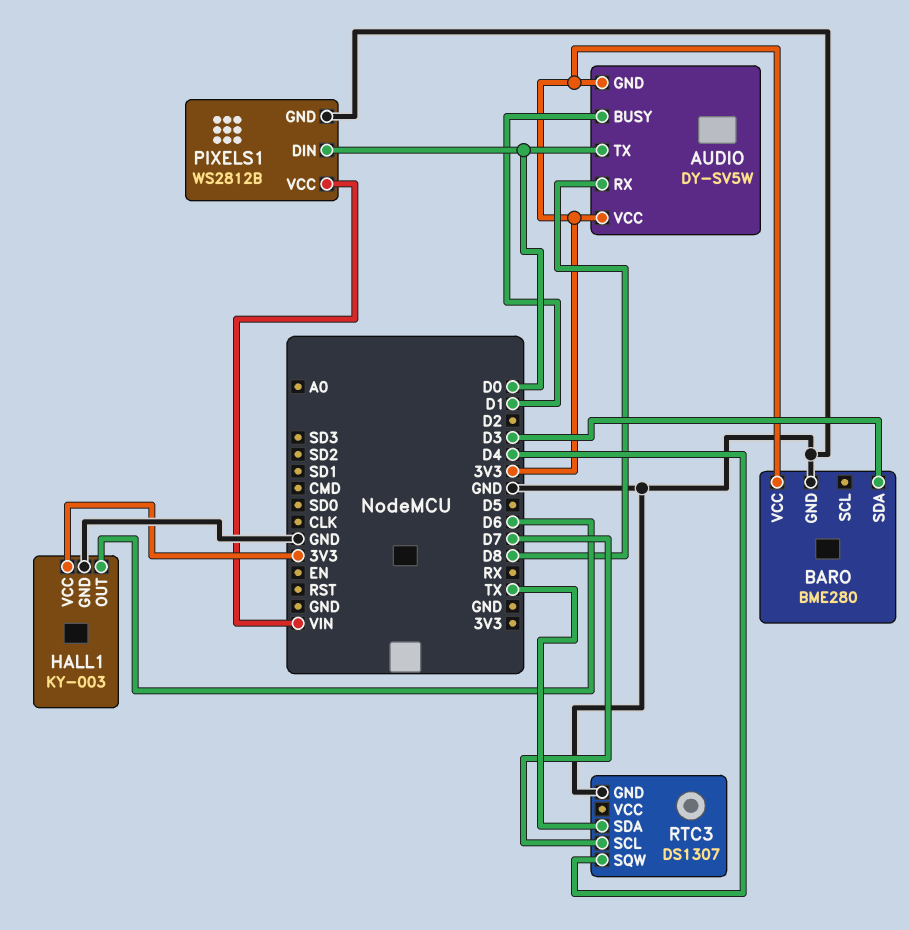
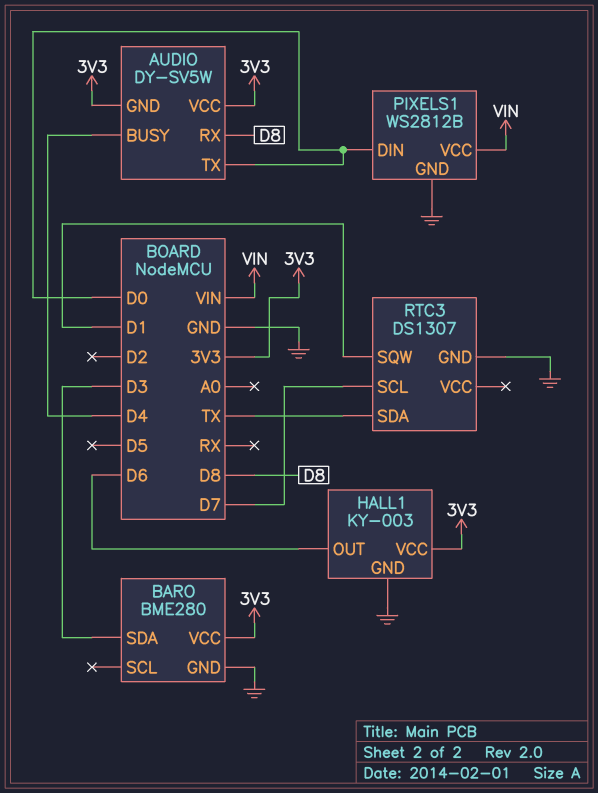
AUDIO pin BUSY: D1 -> D4
RTC3 pin SQW: D4 -> D1

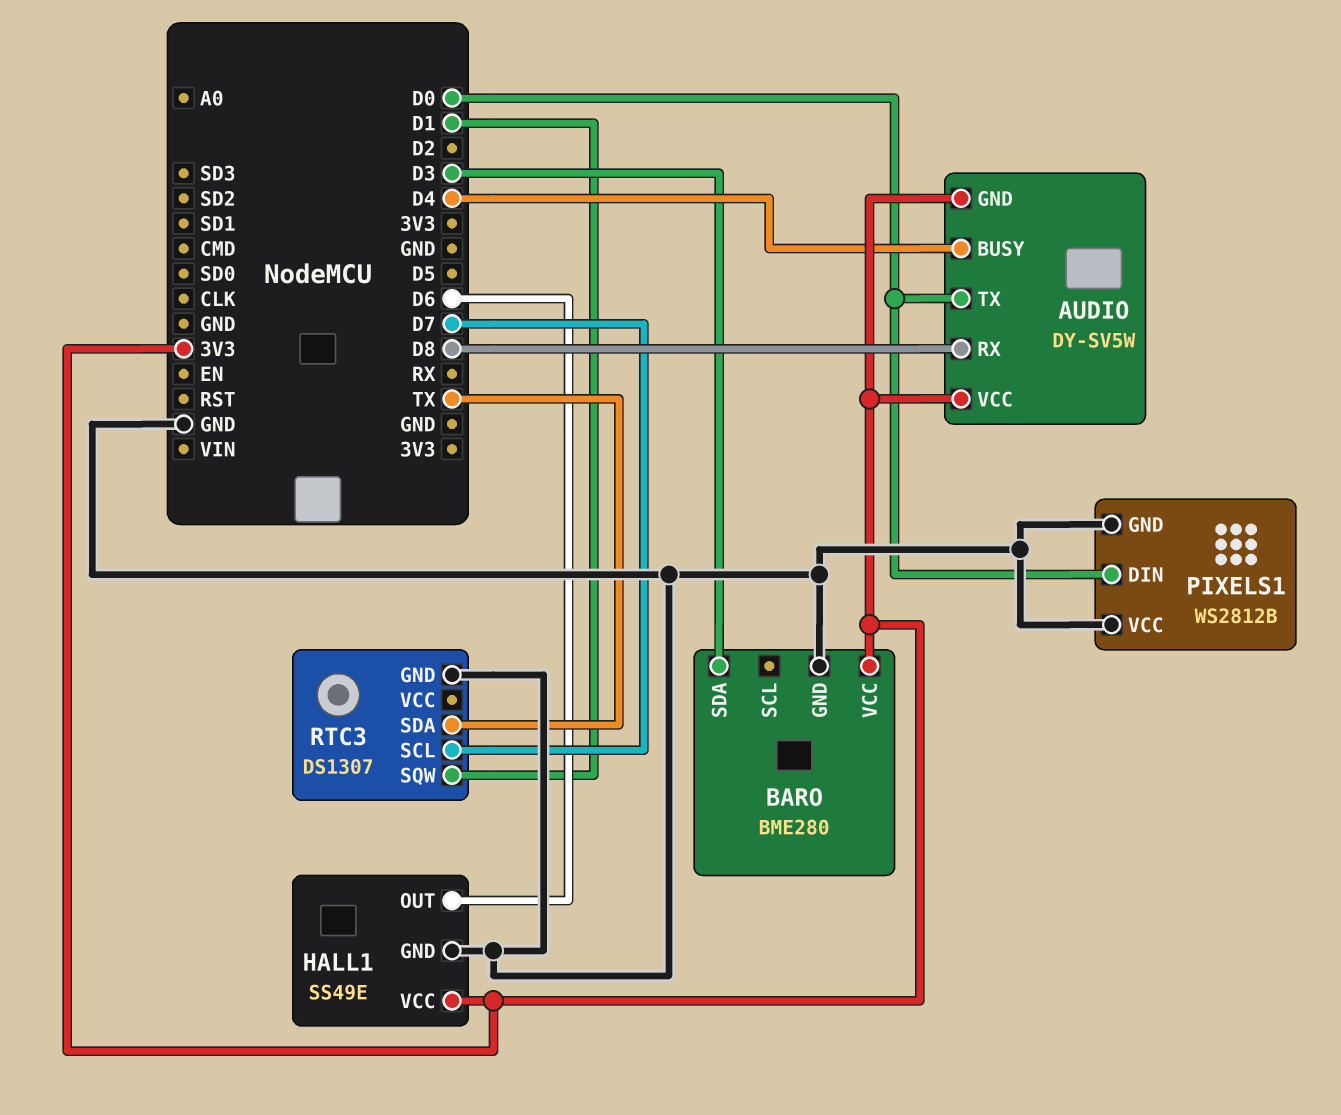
HALL1: KY-003 -> SS49E
PIXELS1 pin VCC: VIN -> GND

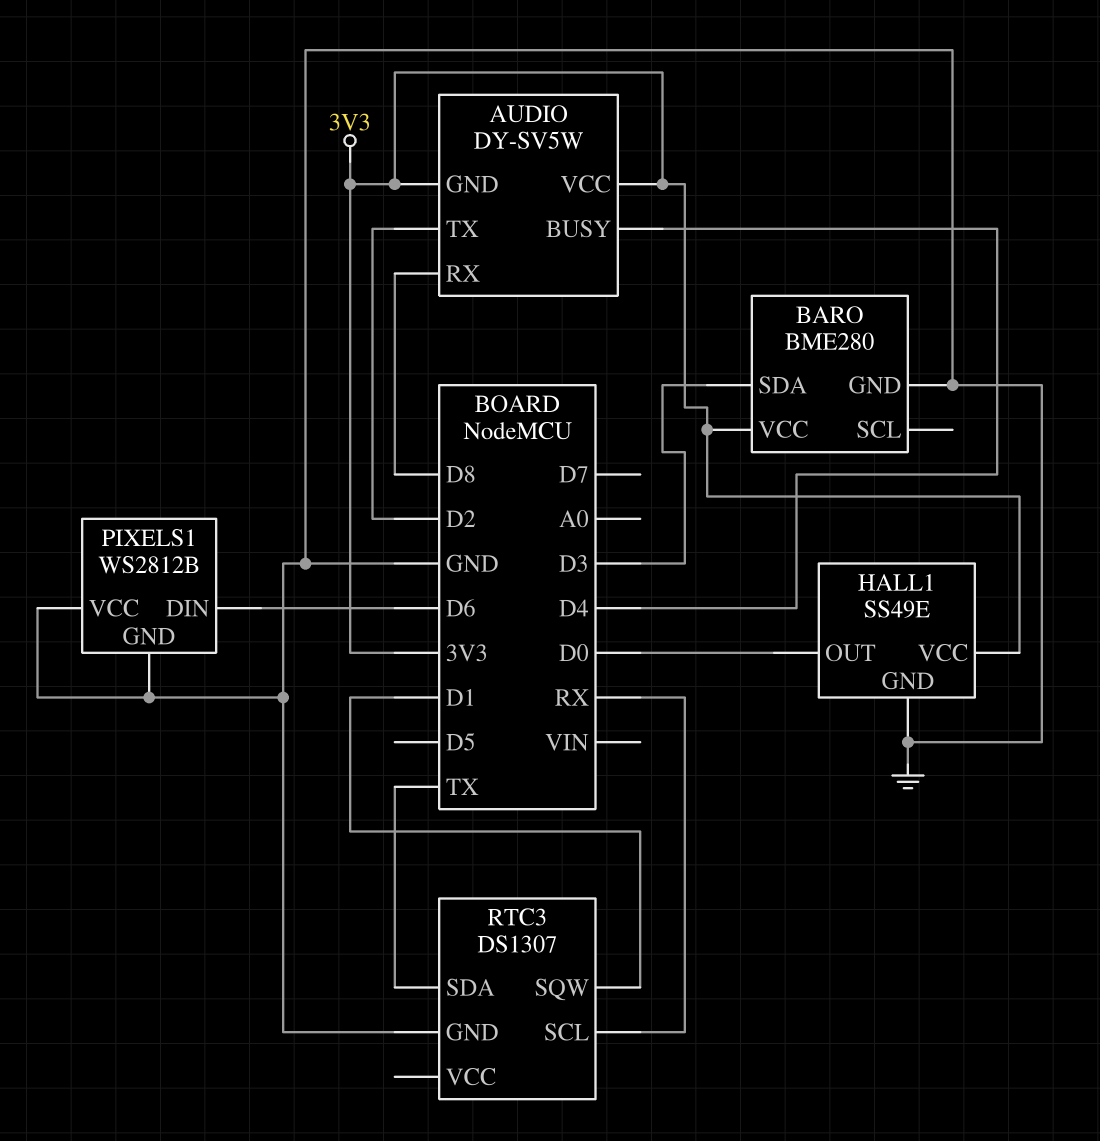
AUDIO pin TX: D0 -> D2
HALL1 pin OUT: D6 -> D0
PIXELS1 pin DIN: D0 -> D6
RTC3 pin SCL: D7 -> RX

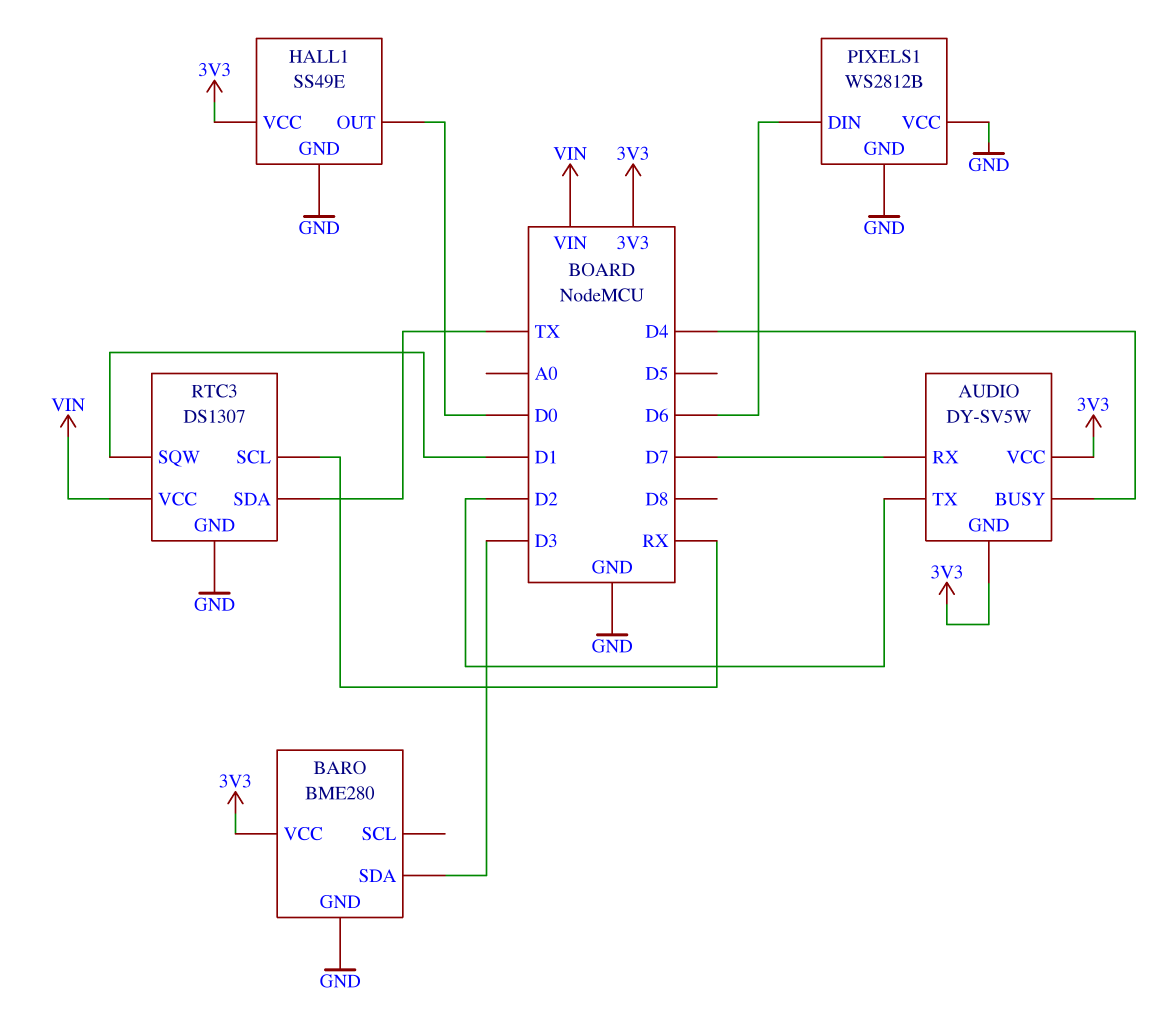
AUDIO pin RX: D8 -> D7
RTC3 pin VCC: none -> VIN

